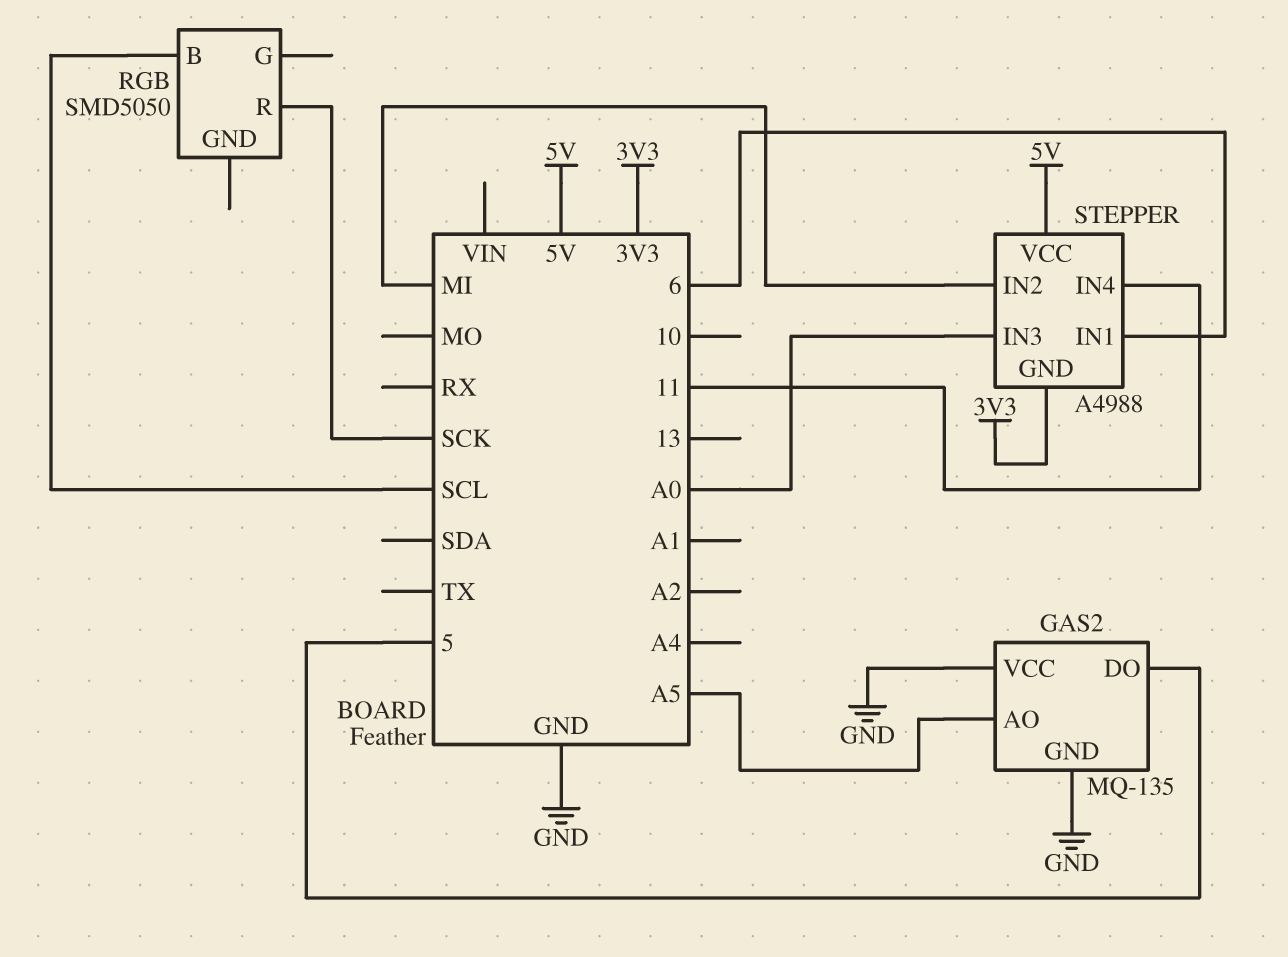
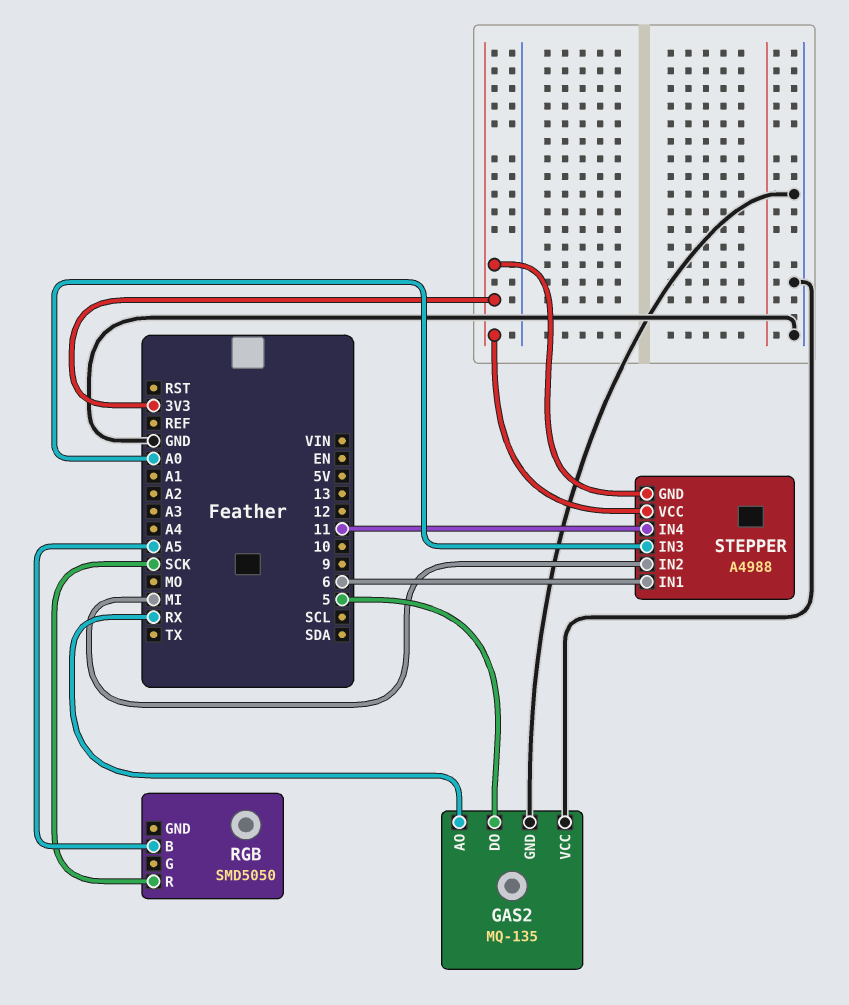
GAS2 pin AO: A5 -> RX
RGB pin B: SCL -> A5
STEPPER pin VCC: 5V -> 3V3

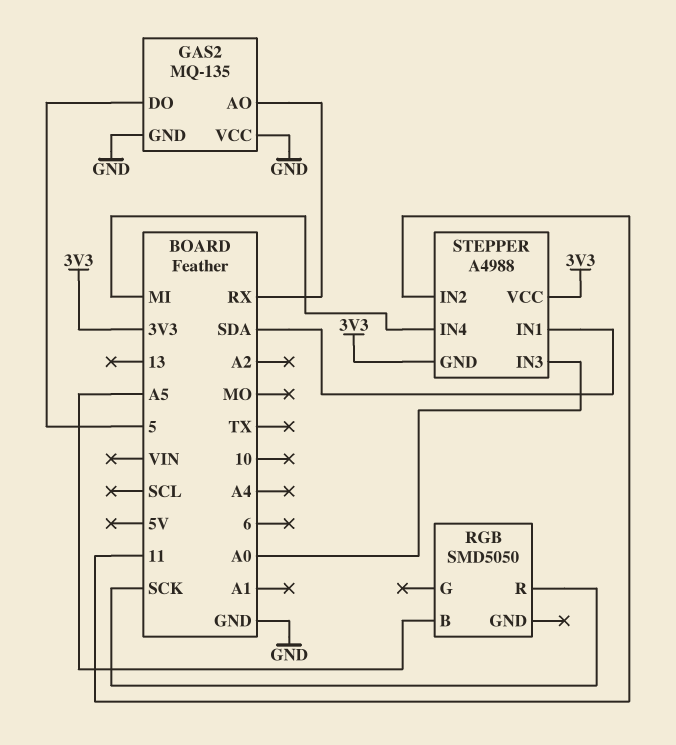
STEPPER pin IN1: 6 -> SDA
STEPPER pin IN2: MI -> 11
STEPPER pin IN4: 11 -> MI

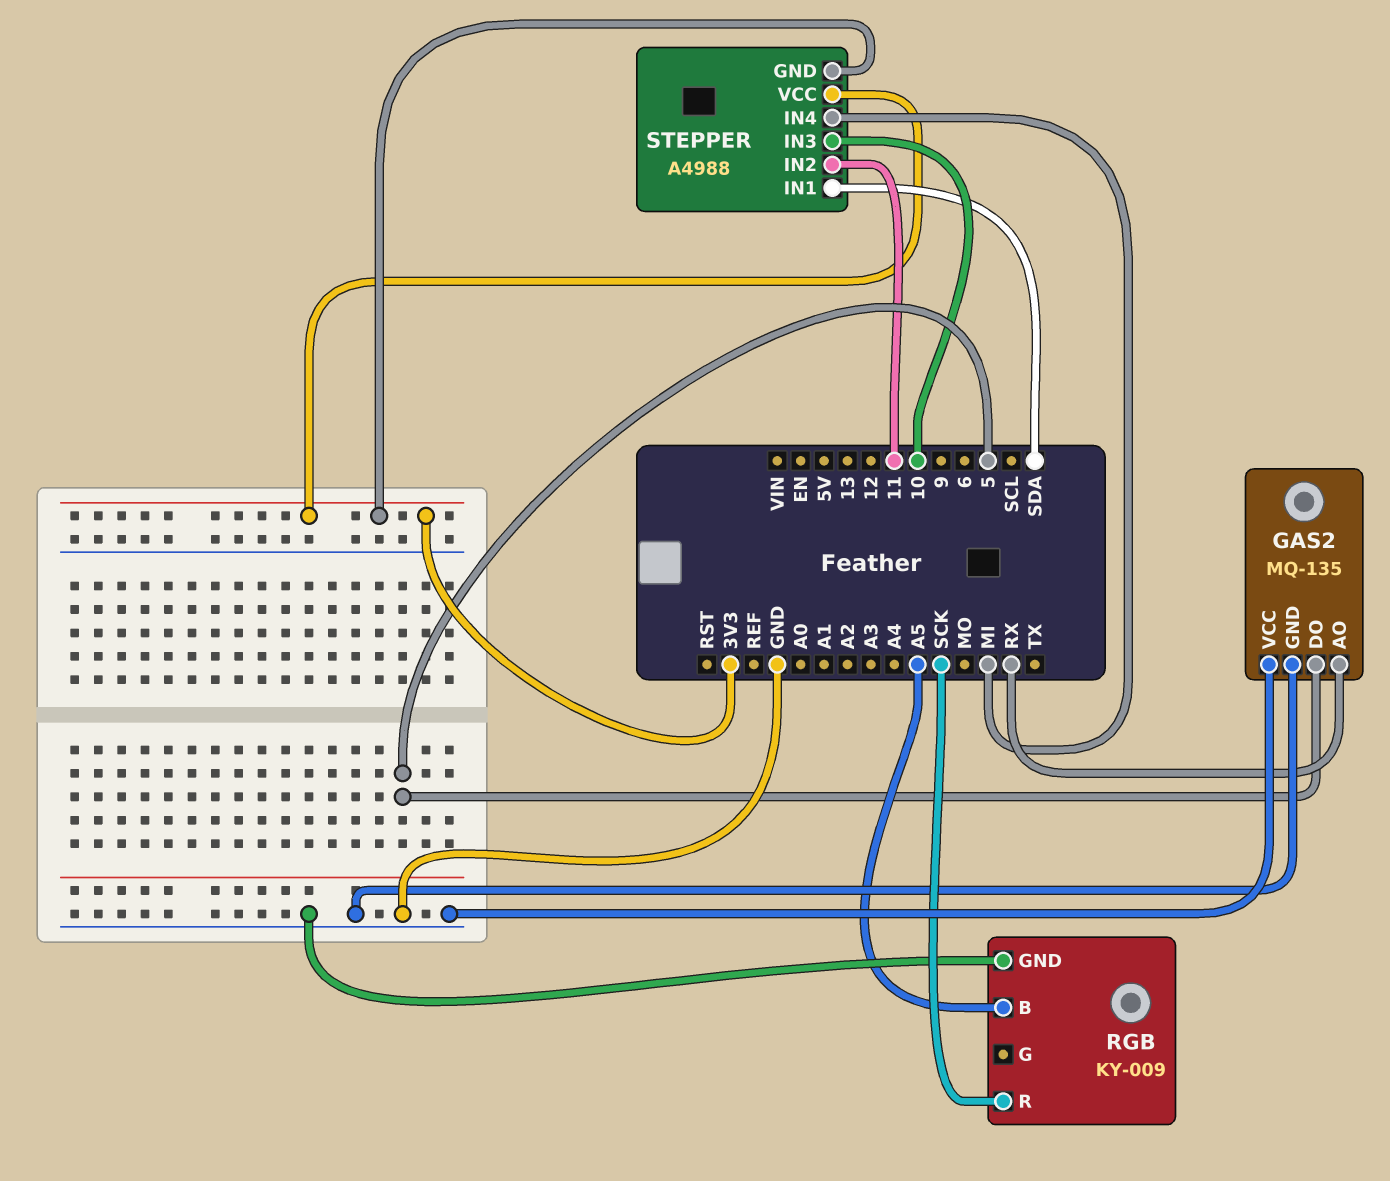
RGB: SMD5050 -> KY-009
RGB pin GND: none -> GND
STEPPER pin IN3: A0 -> 10

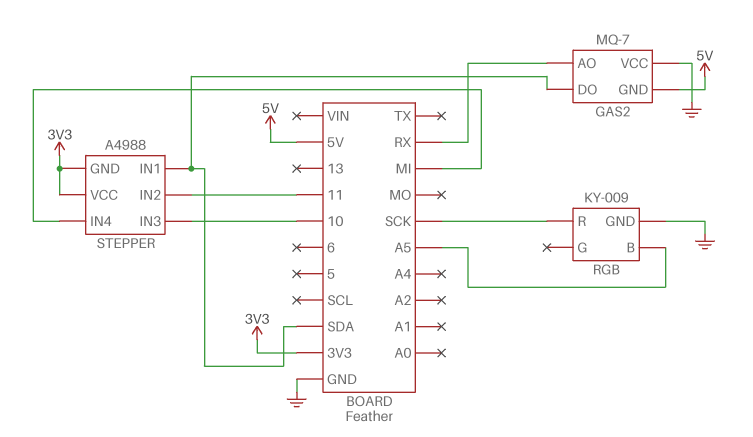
GAS2: MQ-135 -> MQ-7
GAS2 pin DO: 5 -> SDA
GAS2 pin GND: GND -> 5V

